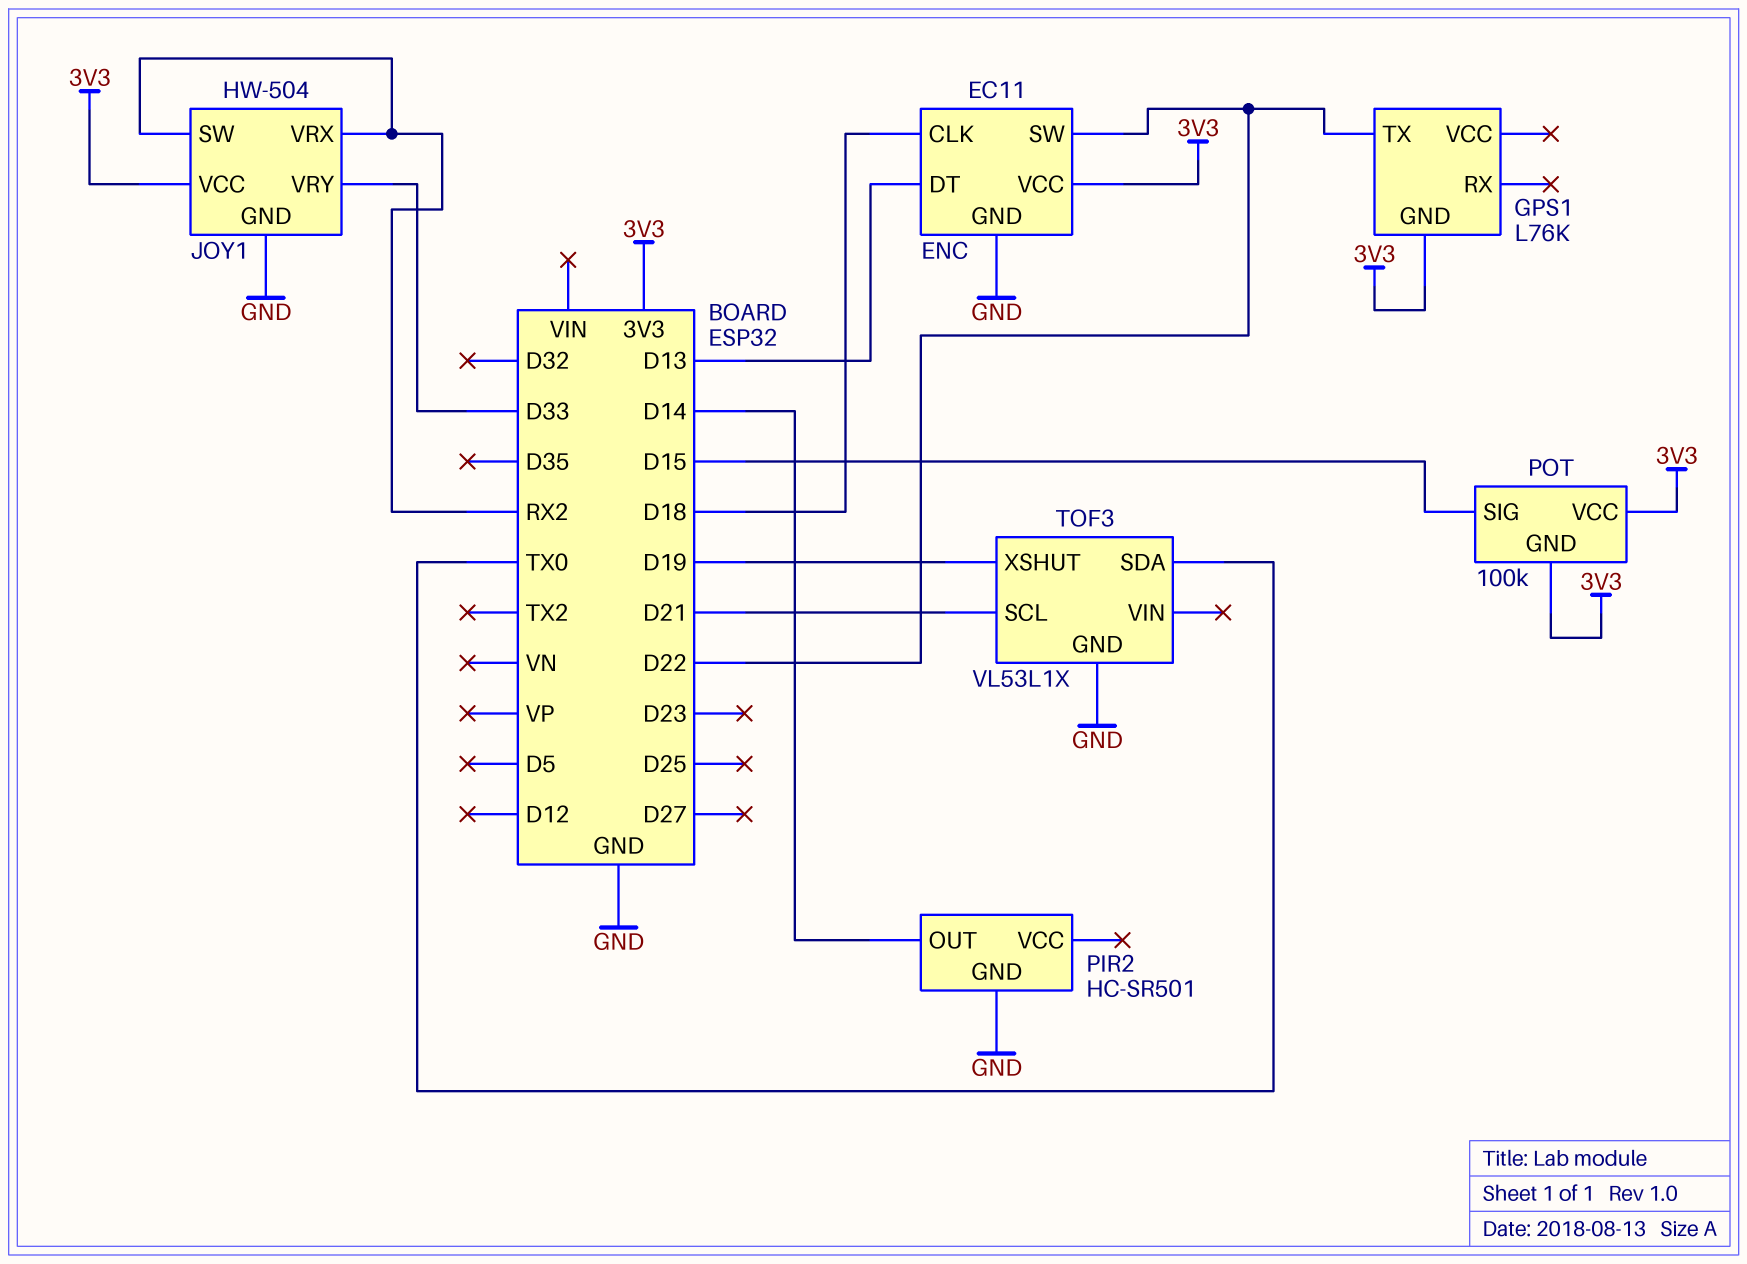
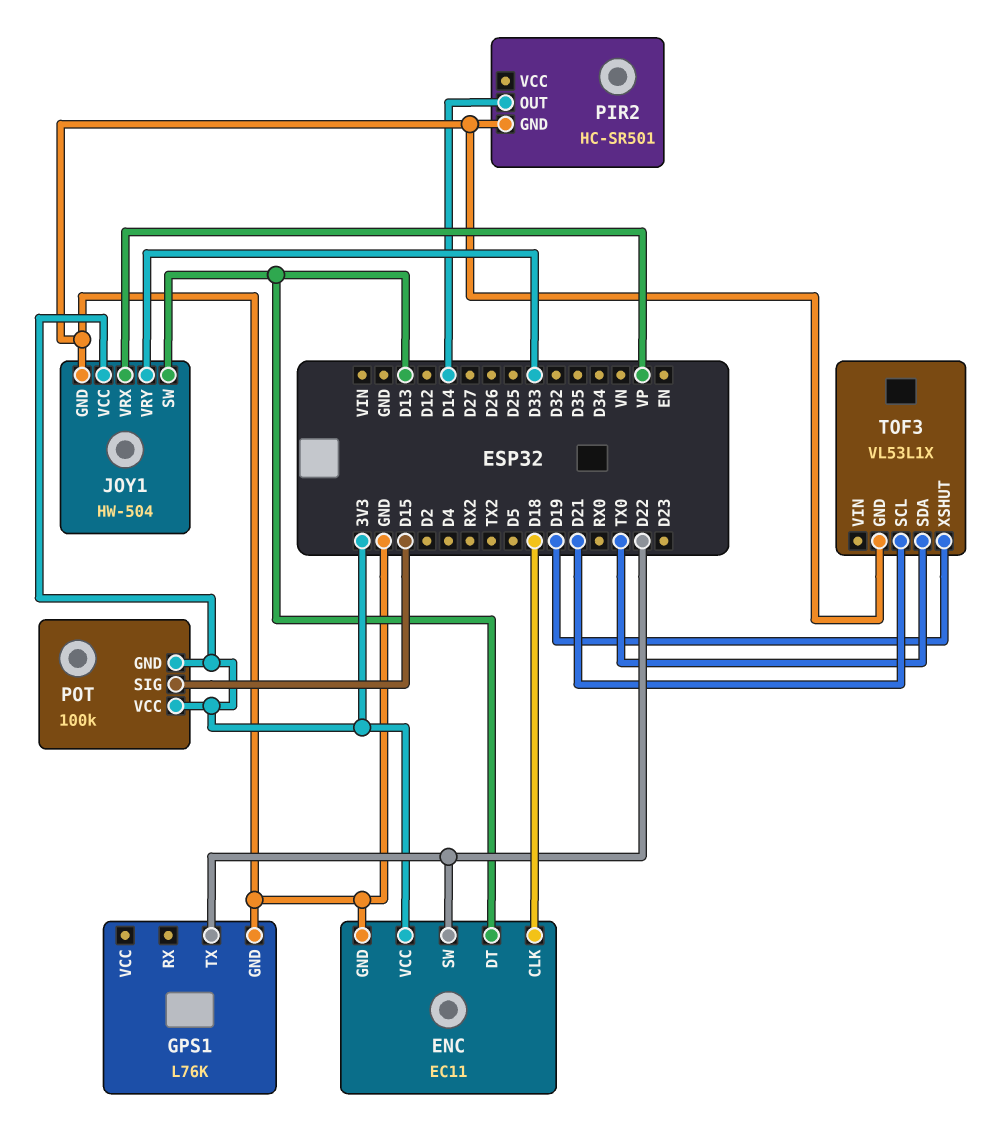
GPS1 pin GND: 3V3 -> GND
JOY1 pin SW: RX2 -> D13
JOY1 pin VRX: RX2 -> VP

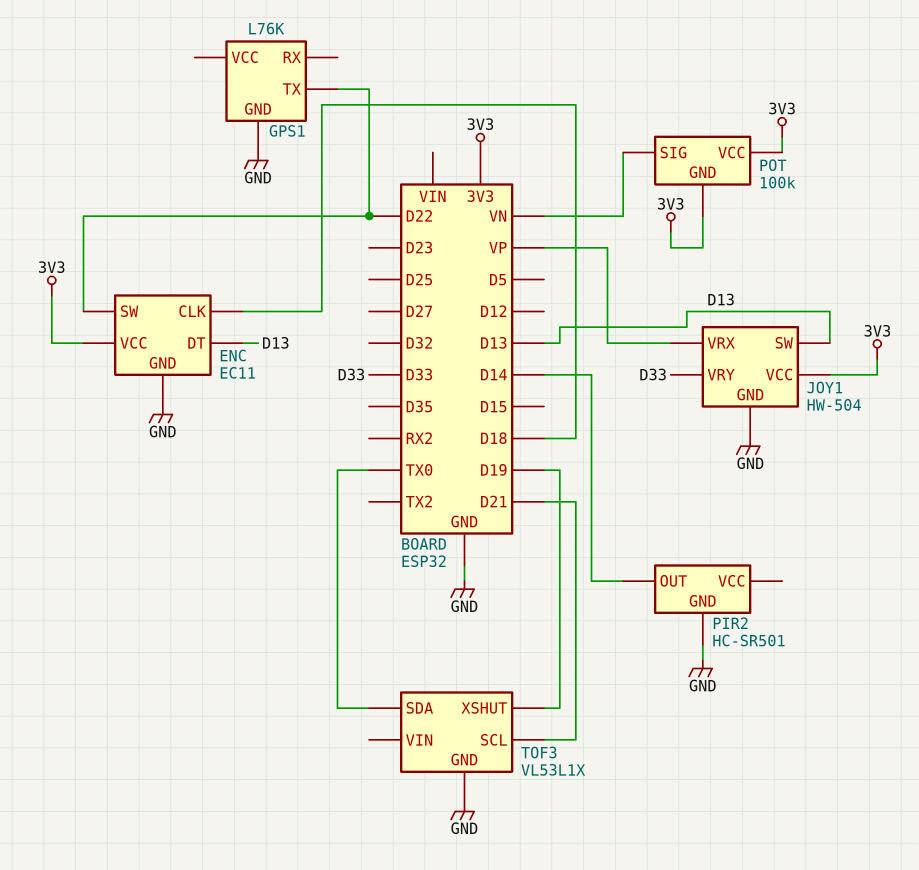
POT pin SIG: D15 -> VN

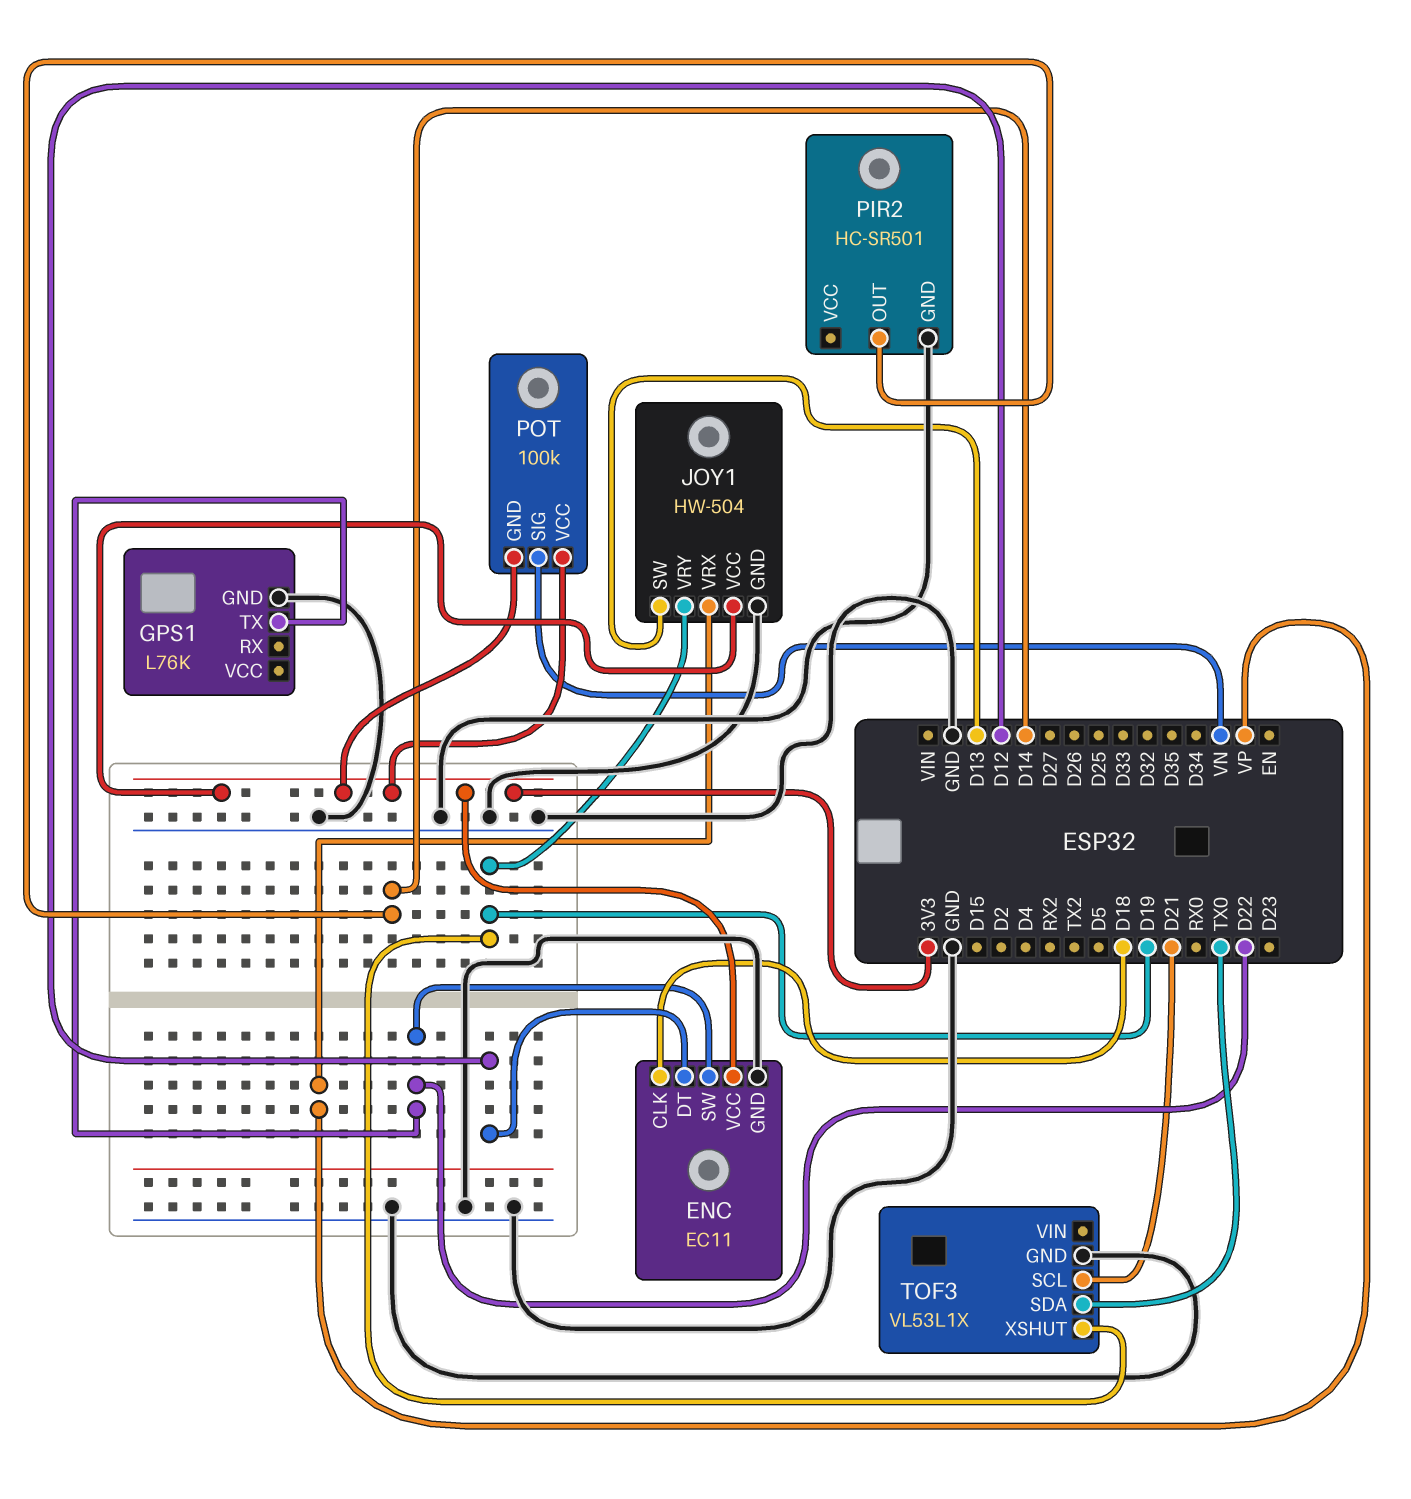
ENC pin DT: D13 -> D12
JOY1 pin VRY: D33 -> D19

